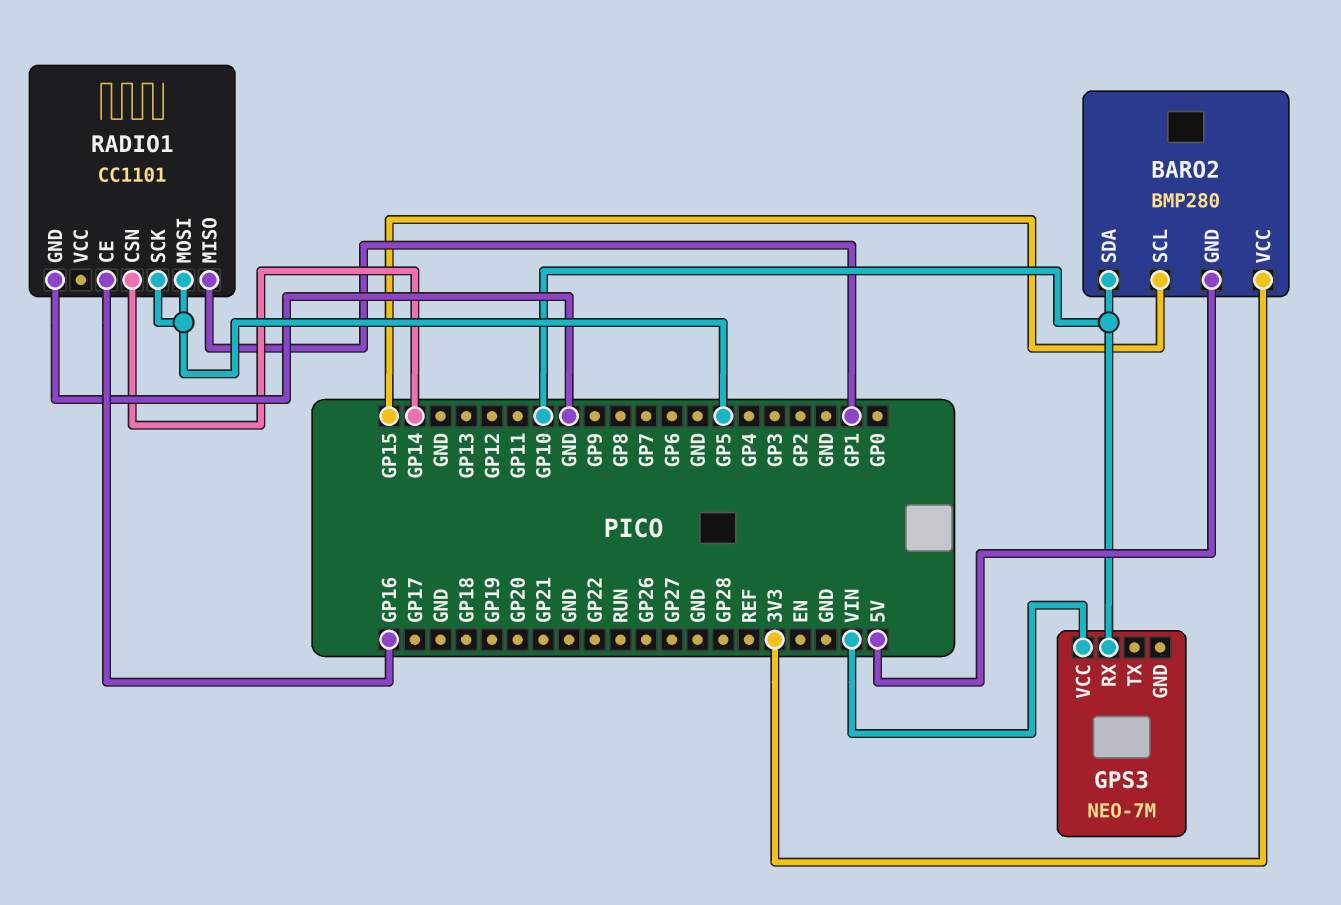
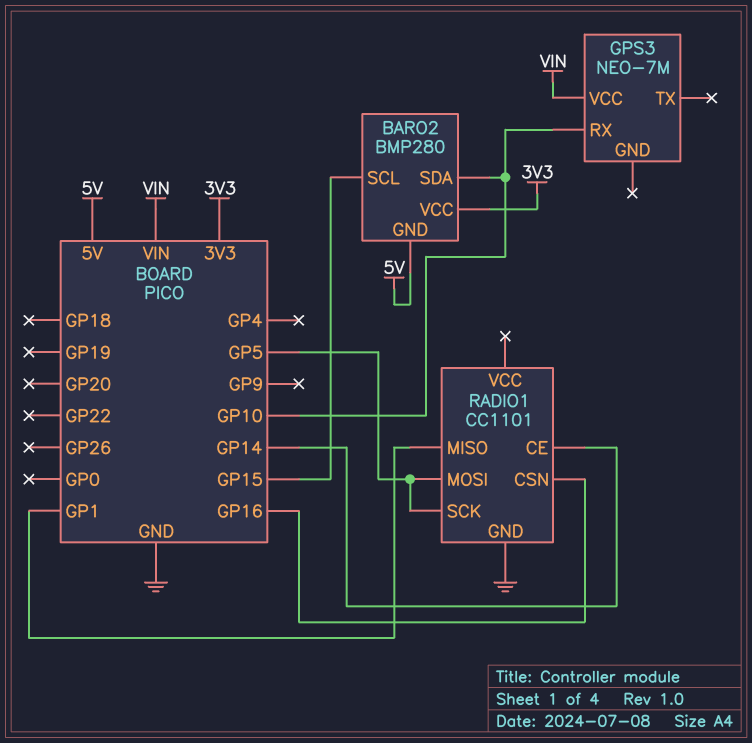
RADIO1 pin CE: GP16 -> GP14
RADIO1 pin CSN: GP14 -> GP16

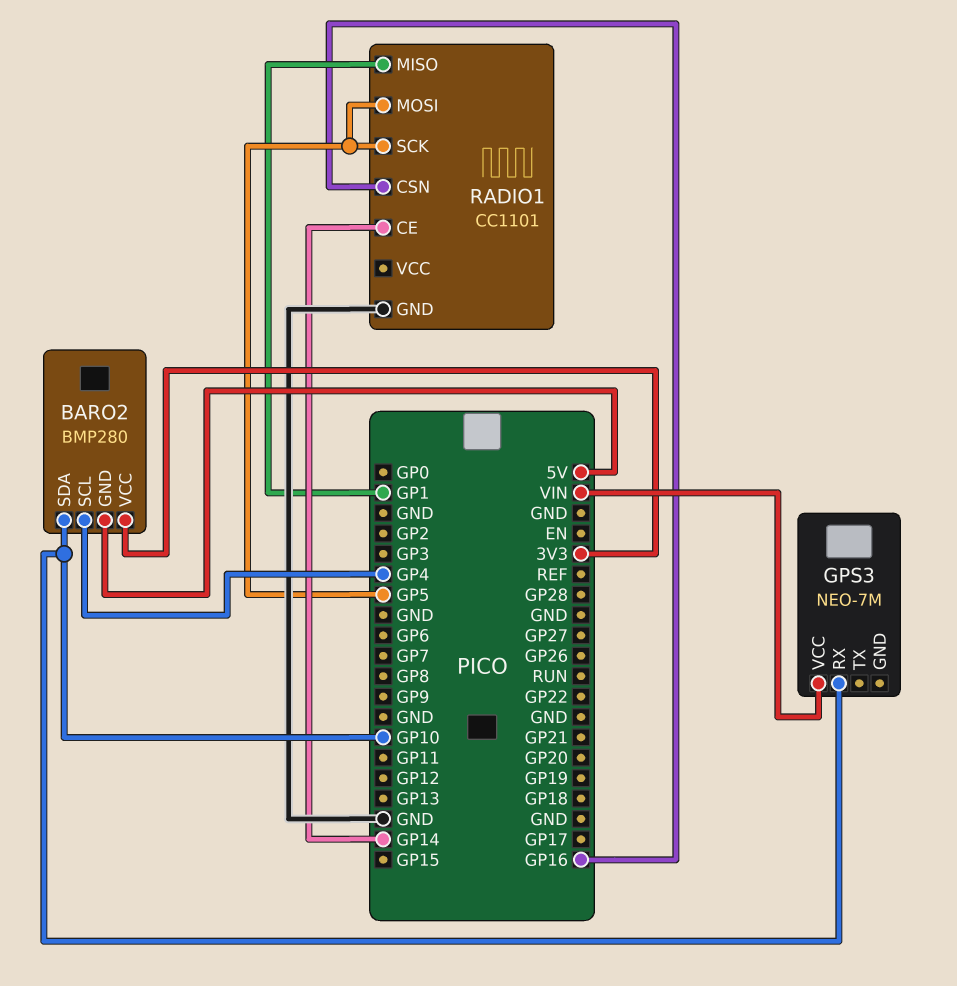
BARO2 pin SCL: GP15 -> GP4

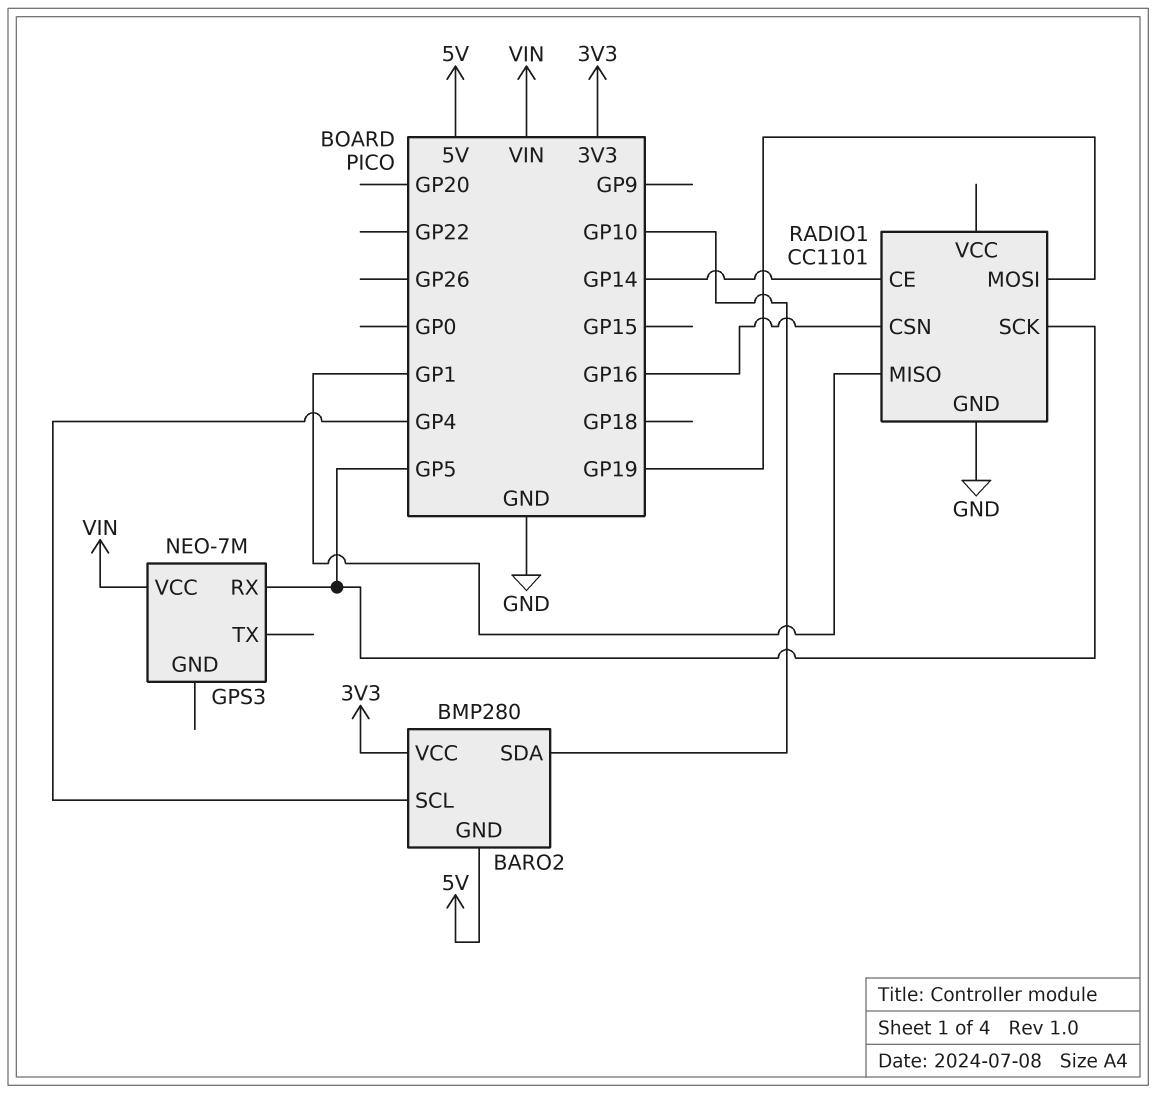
GPS3 pin RX: GP10 -> GP5
RADIO1 pin MOSI: GP5 -> GP19

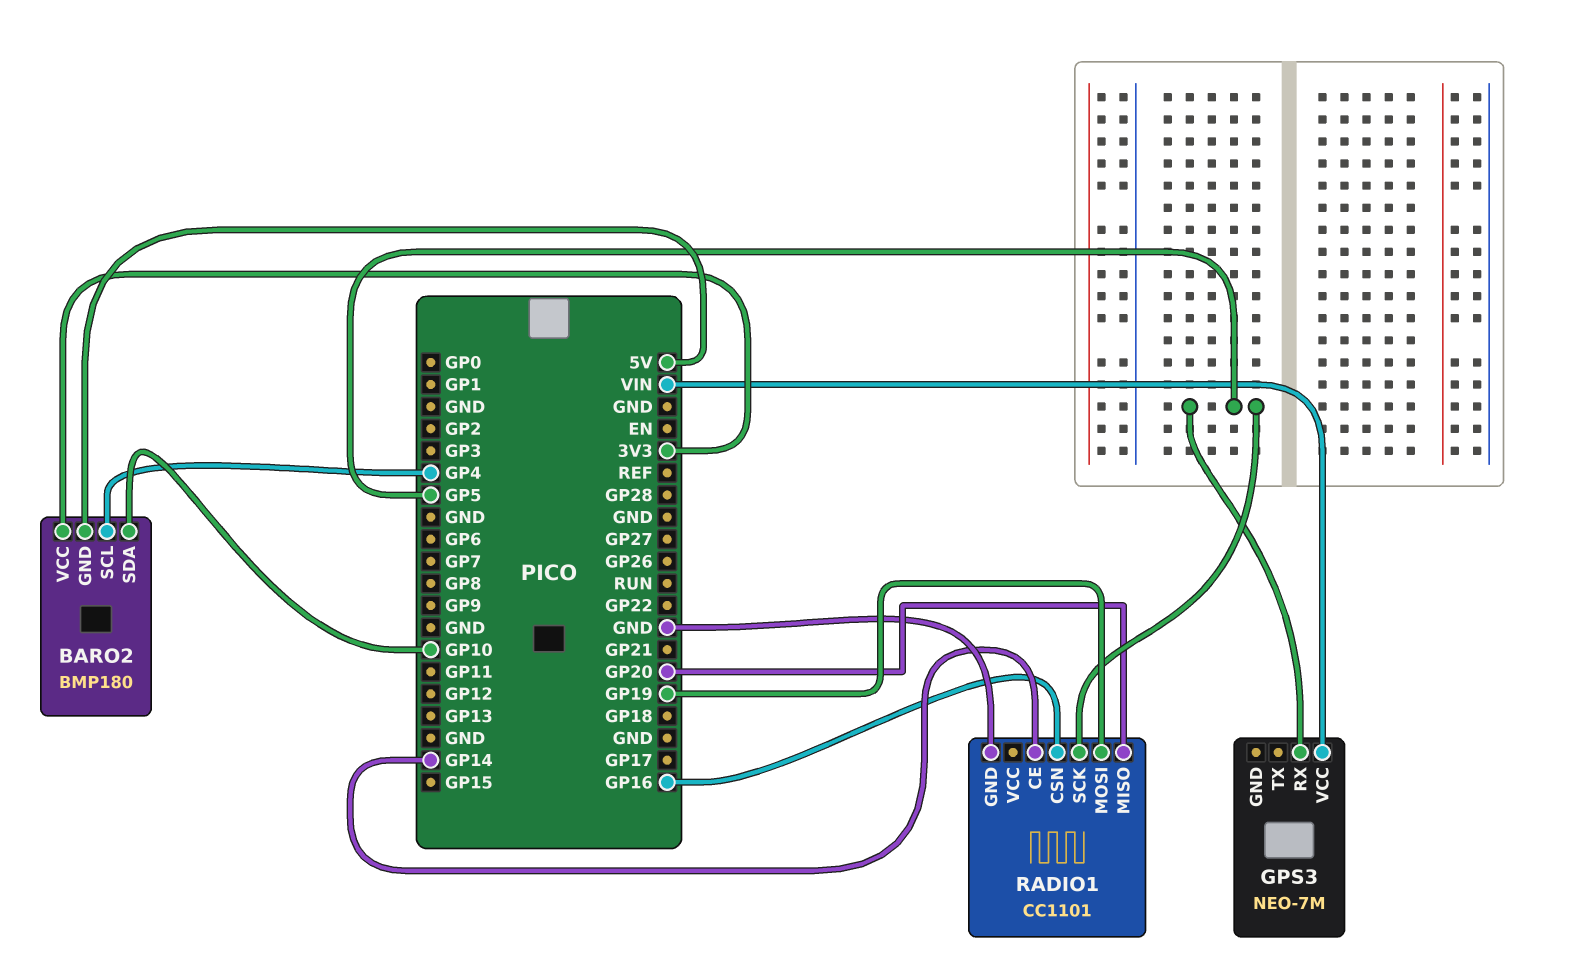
BARO2: BMP280 -> BMP180
RADIO1 pin MISO: GP1 -> GP20

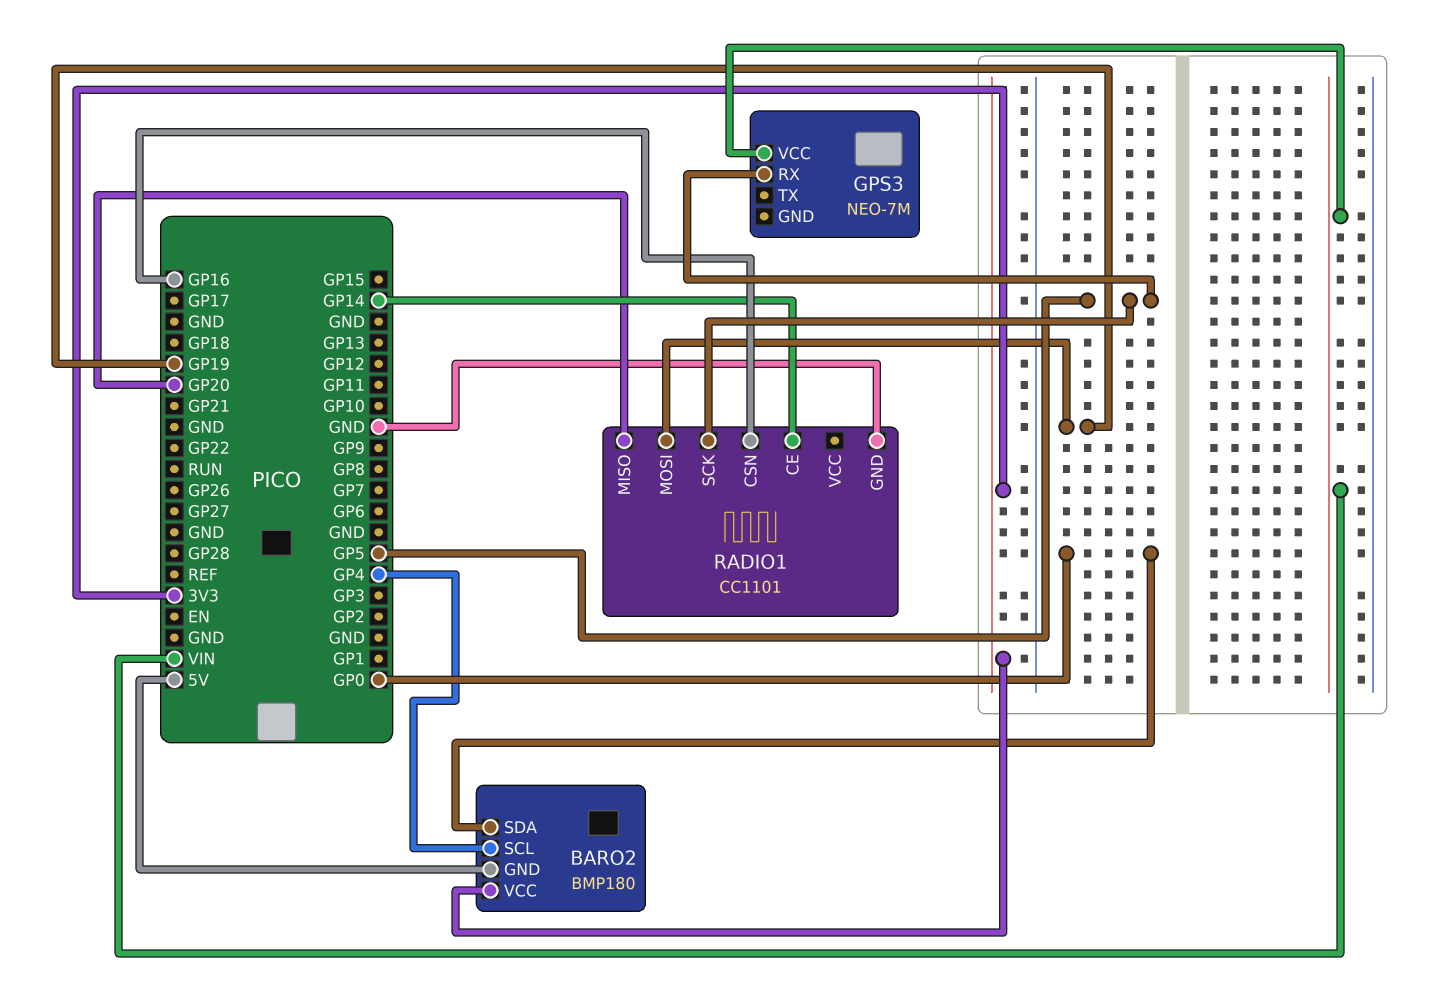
BARO2 pin SDA: GP10 -> GP0

